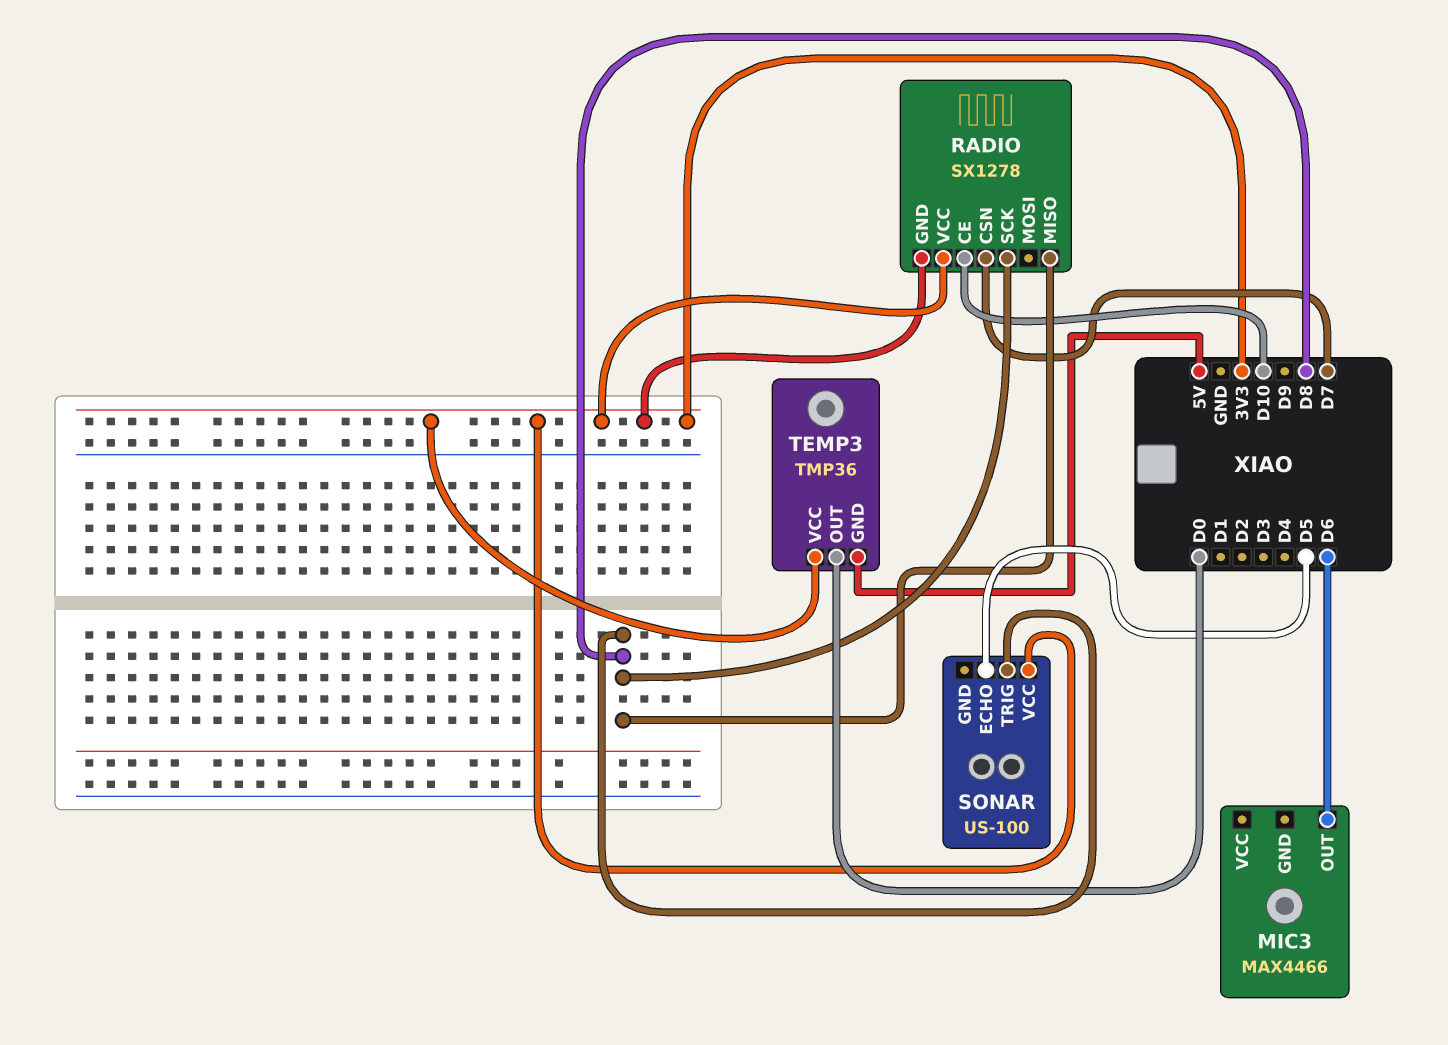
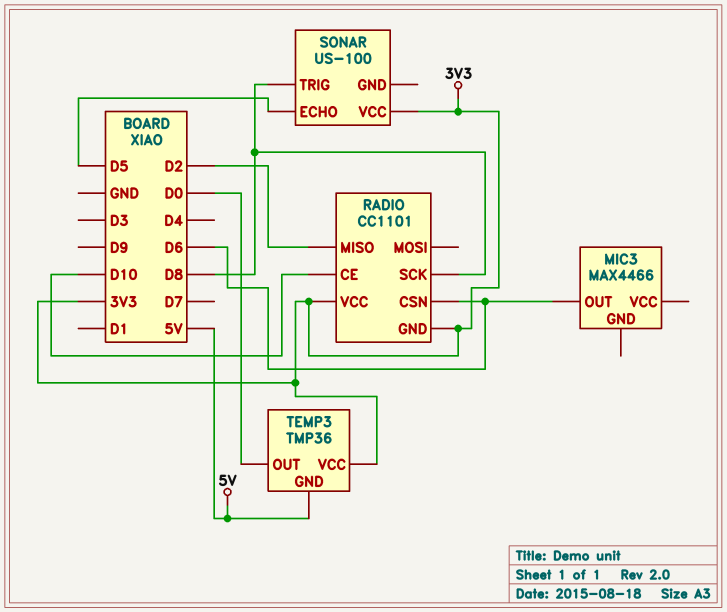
RADIO: SX1278 -> CC1101
RADIO pin CSN: D7 -> D6
RADIO pin MISO: D8 -> D2

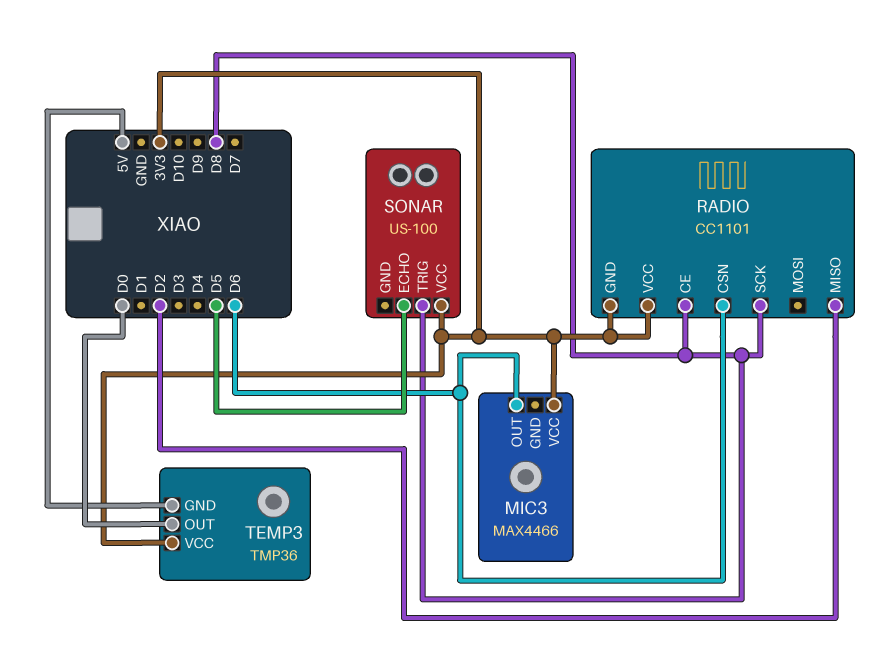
MIC3 pin VCC: none -> 3V3
RADIO pin CE: D10 -> D8

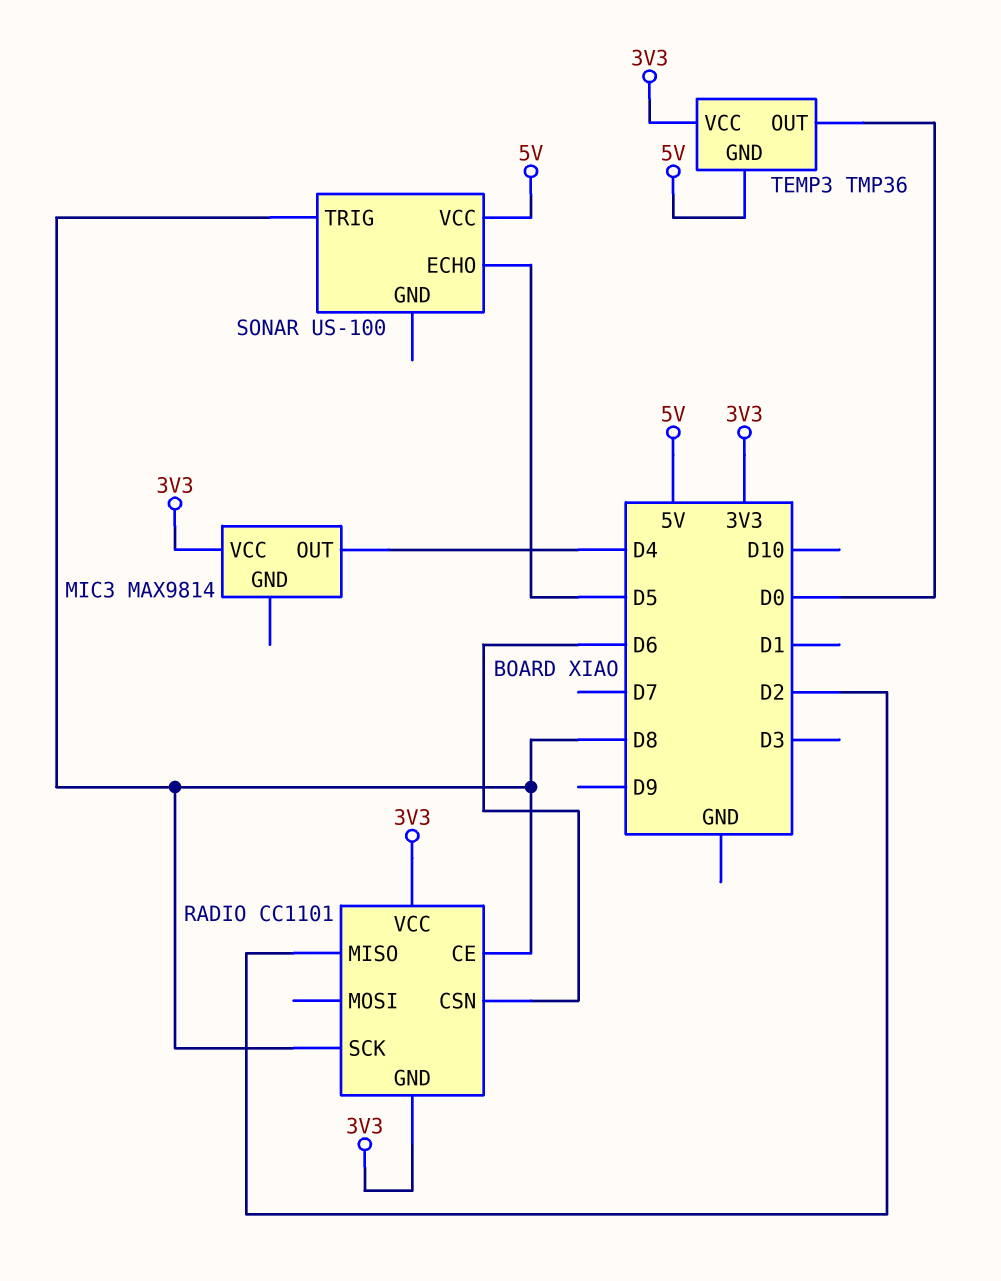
MIC3: MAX4466 -> MAX9814
MIC3 pin OUT: D6 -> D4
SONAR pin VCC: 3V3 -> 5V

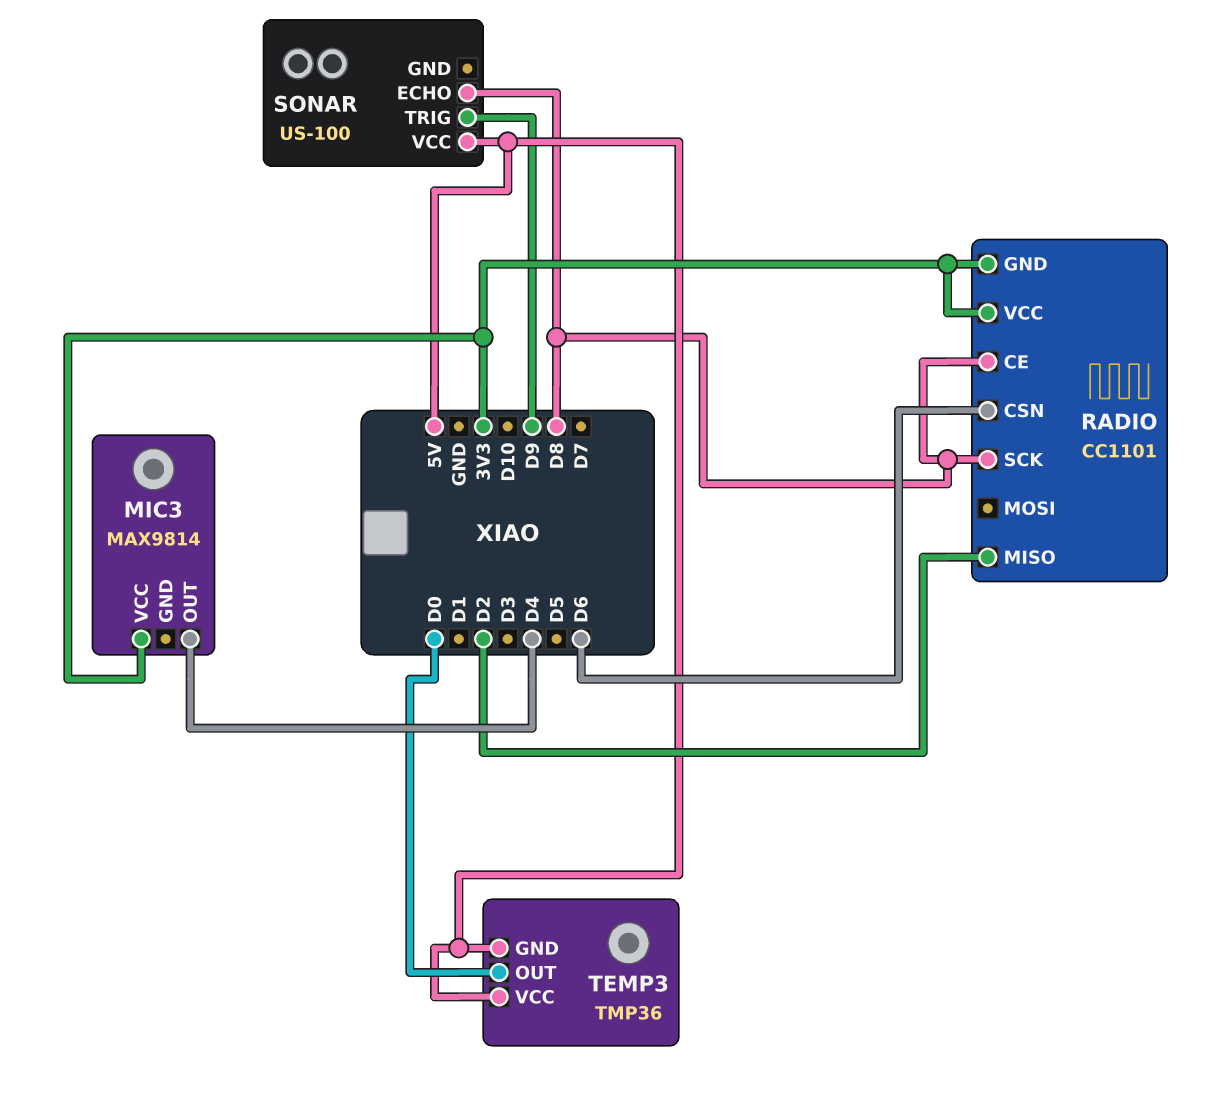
SONAR pin ECHO: D5 -> D8
SONAR pin TRIG: D8 -> D9
TEMP3 pin VCC: 3V3 -> 5V

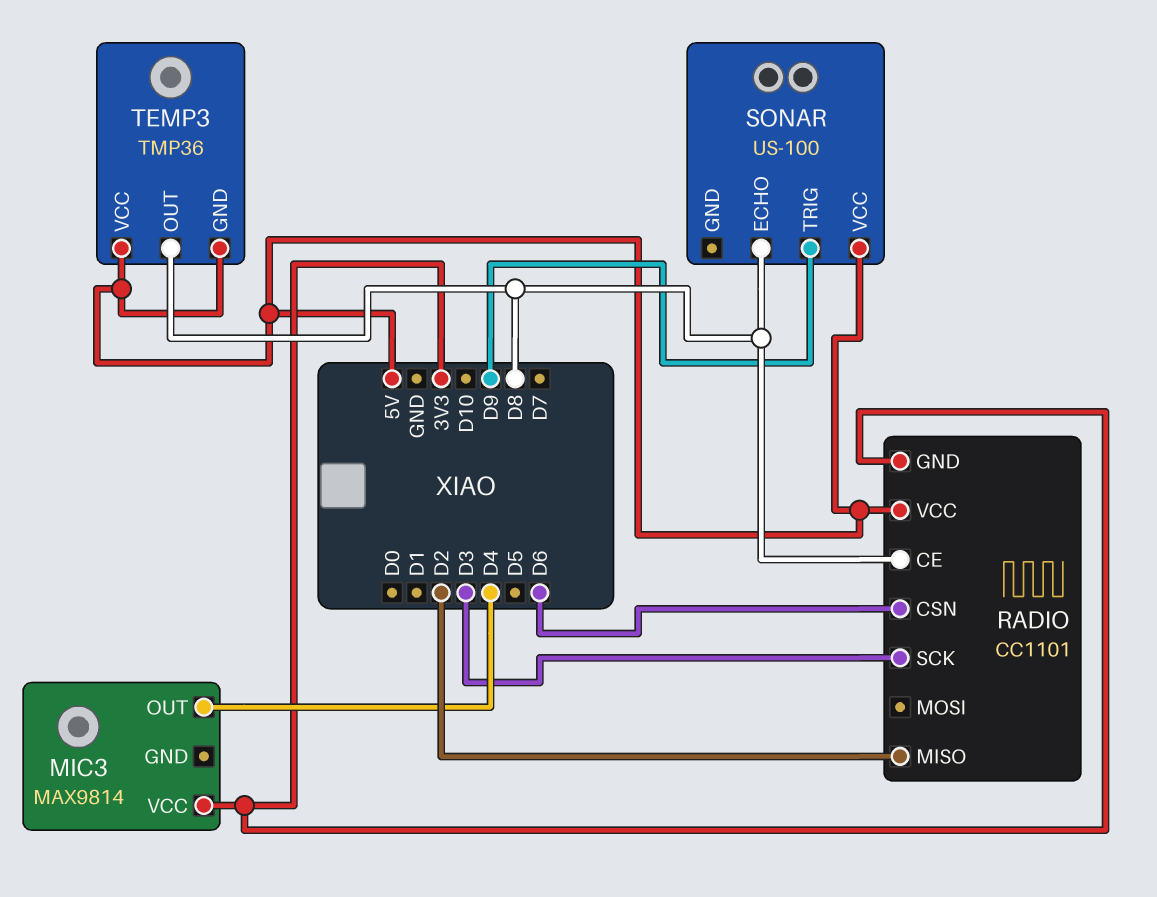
RADIO pin SCK: D8 -> D3
RADIO pin VCC: 3V3 -> 5V
TEMP3 pin OUT: D0 -> D8

